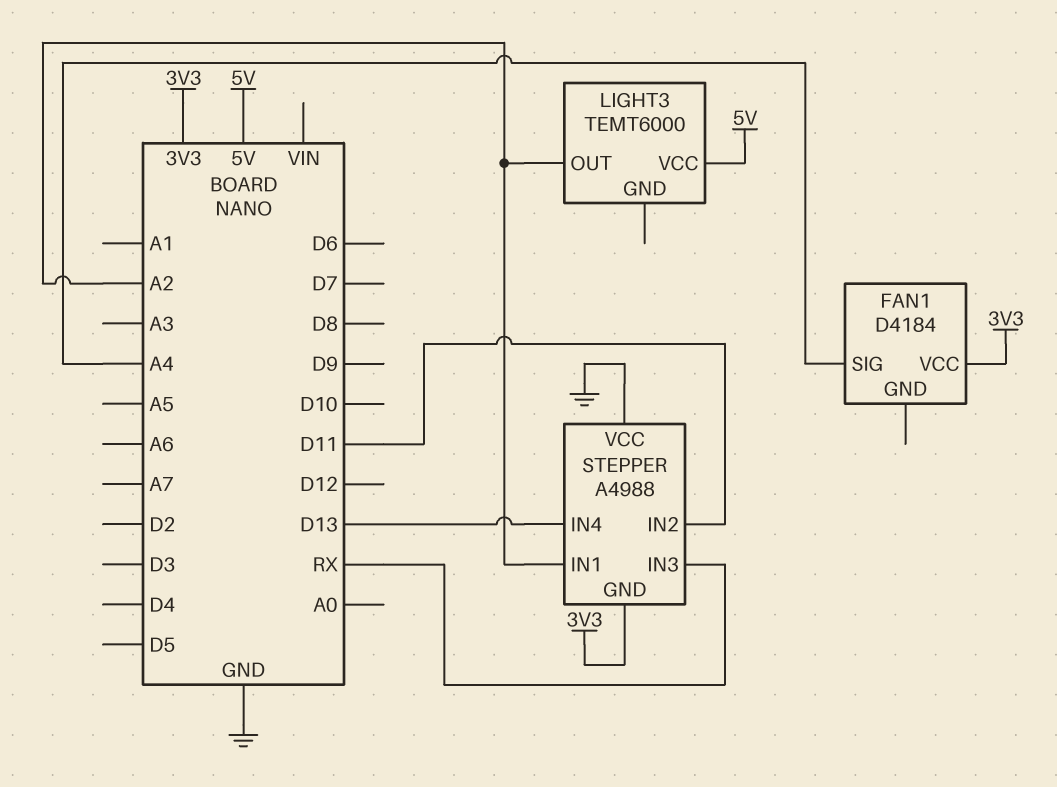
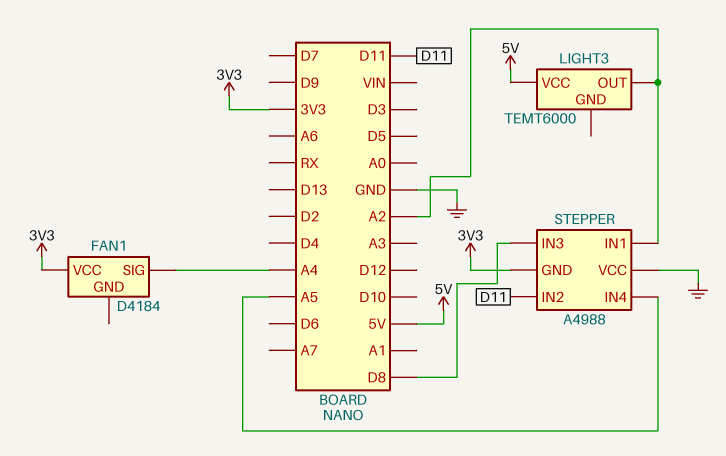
STEPPER pin IN3: RX -> D8
STEPPER pin IN4: D13 -> A5

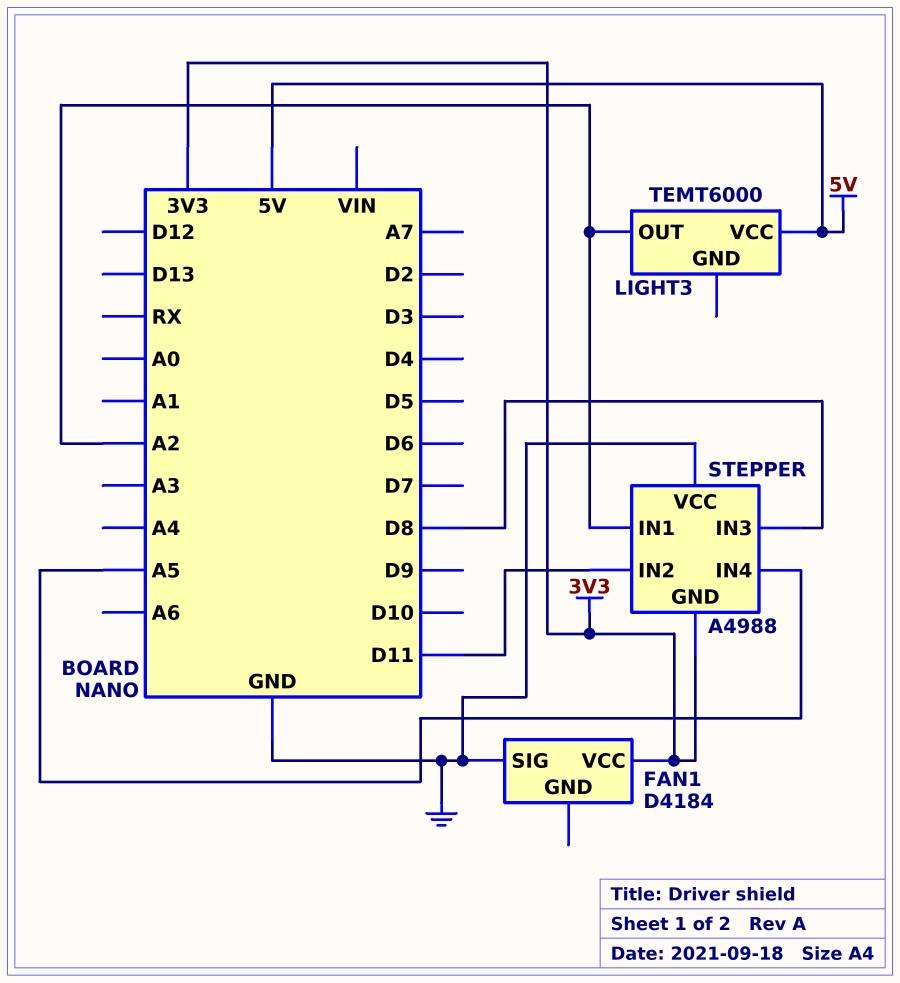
FAN1 pin SIG: A4 -> GND

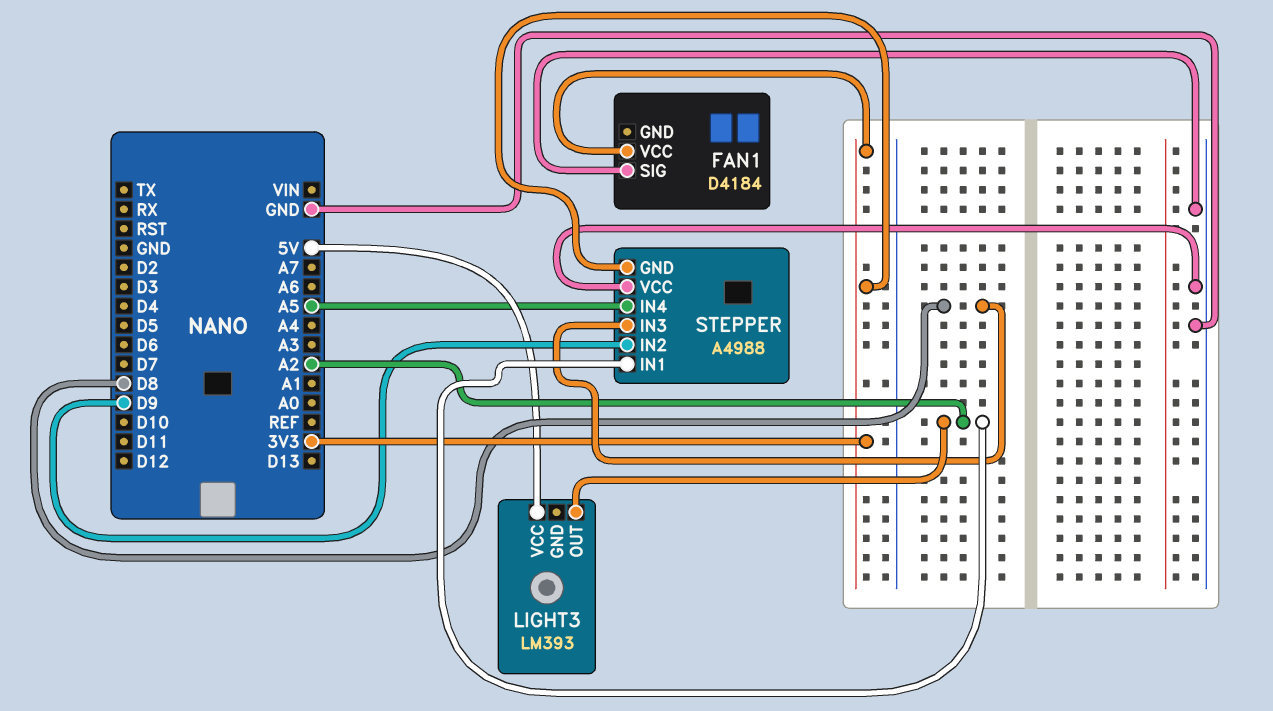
LIGHT3: TEMT6000 -> LM393
STEPPER pin IN2: D11 -> D9

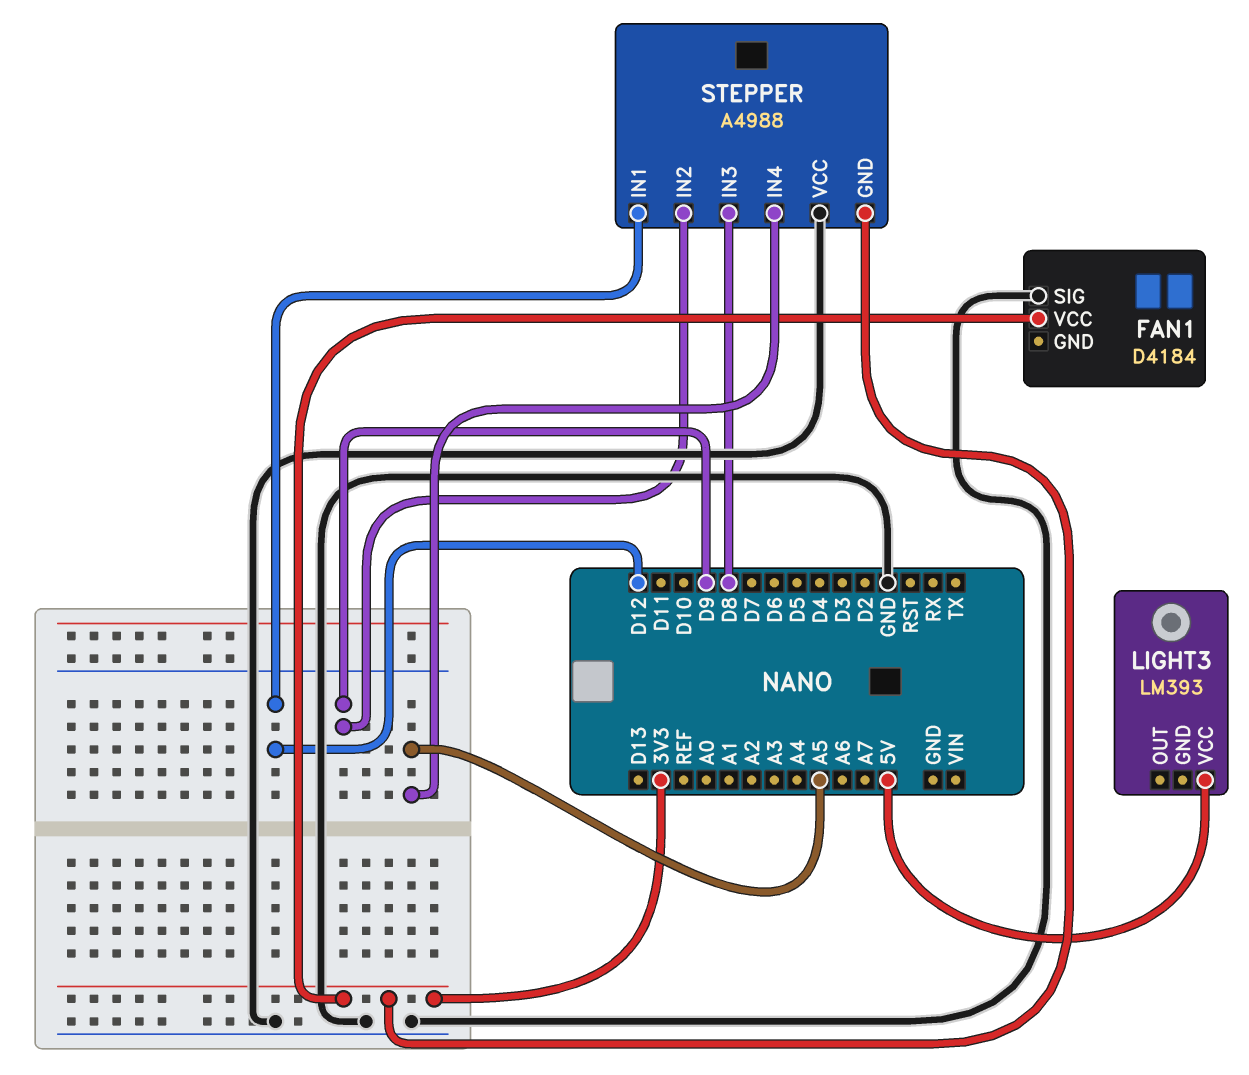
LIGHT3 pin OUT: A2 -> none
STEPPER pin IN1: A2 -> D12

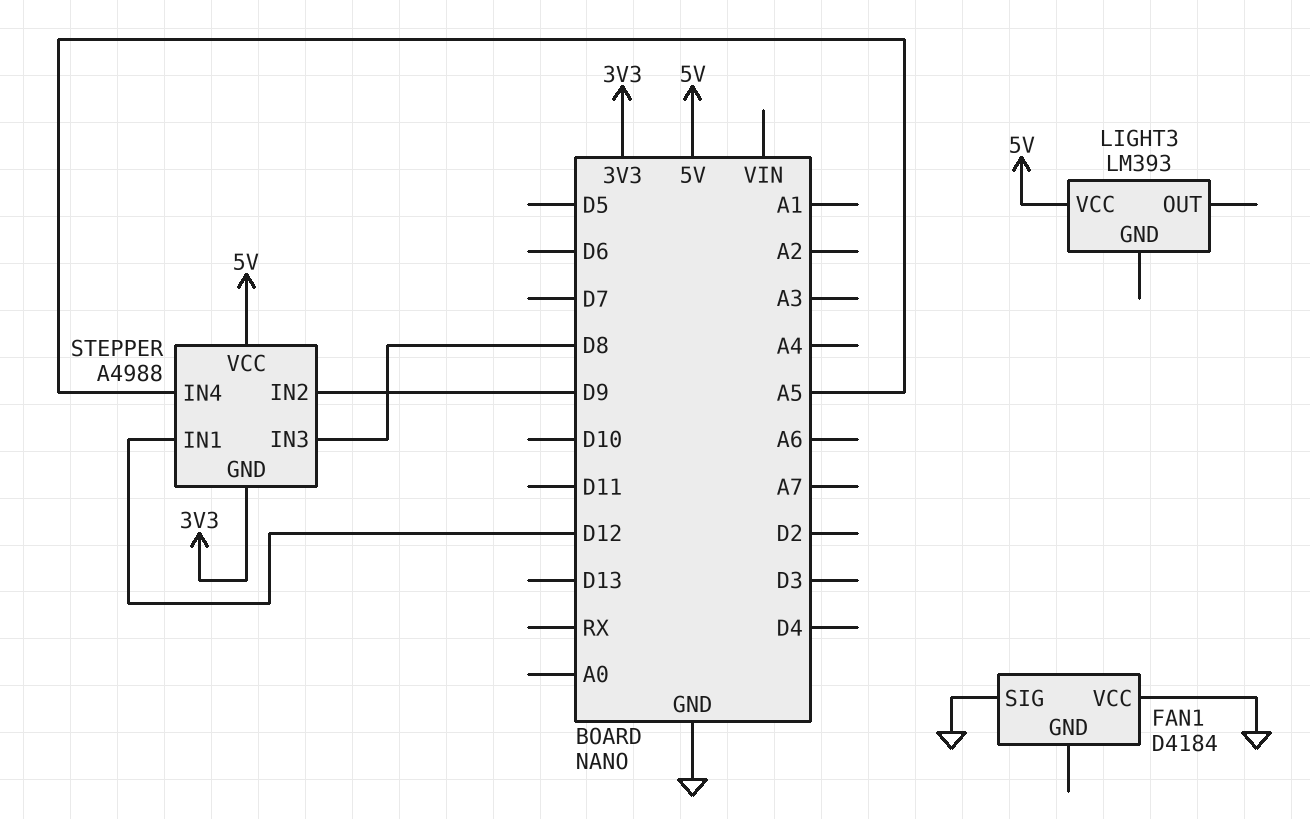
FAN1 pin VCC: 3V3 -> GND
STEPPER pin VCC: GND -> 5V

